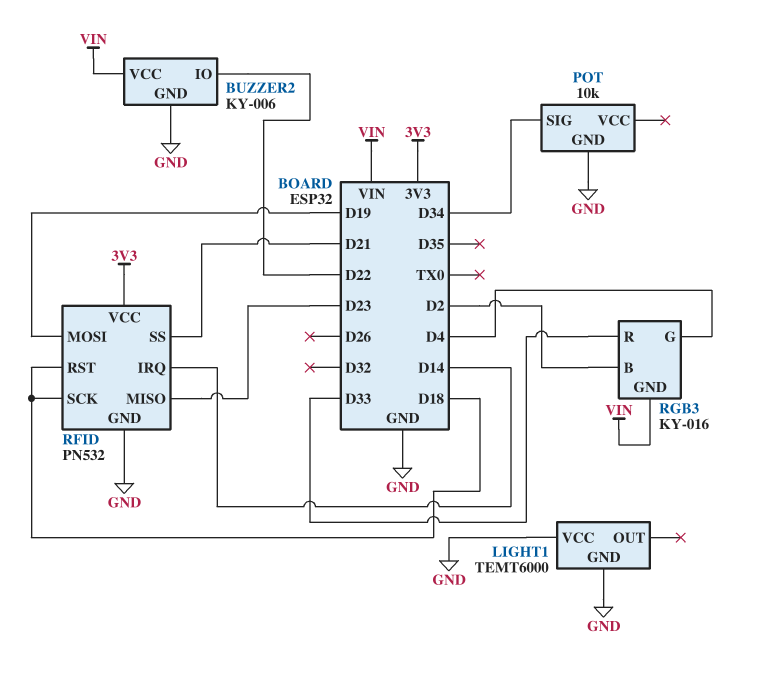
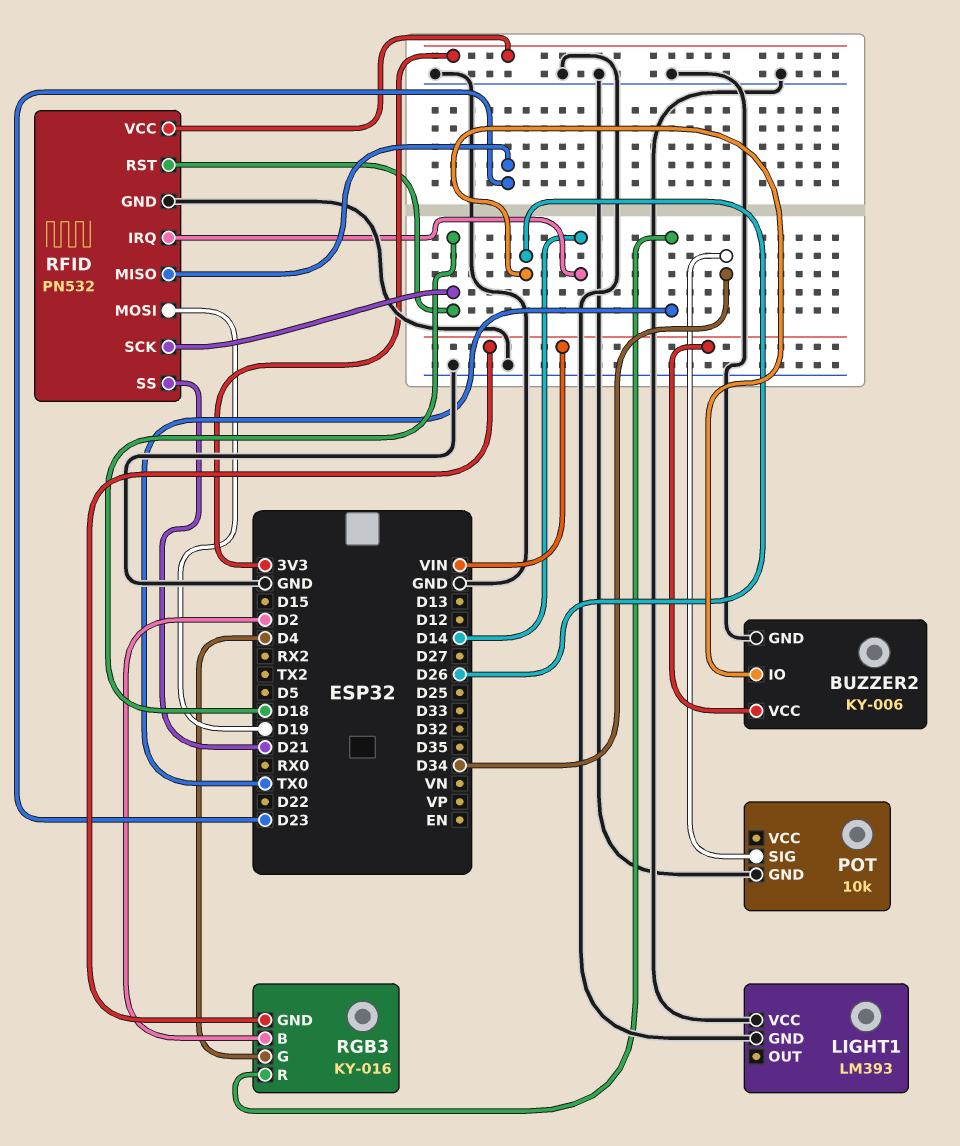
BUZZER2 pin IO: D22 -> D26
LIGHT1: TEMT6000 -> LM393
RGB3 pin R: D33 -> TX0

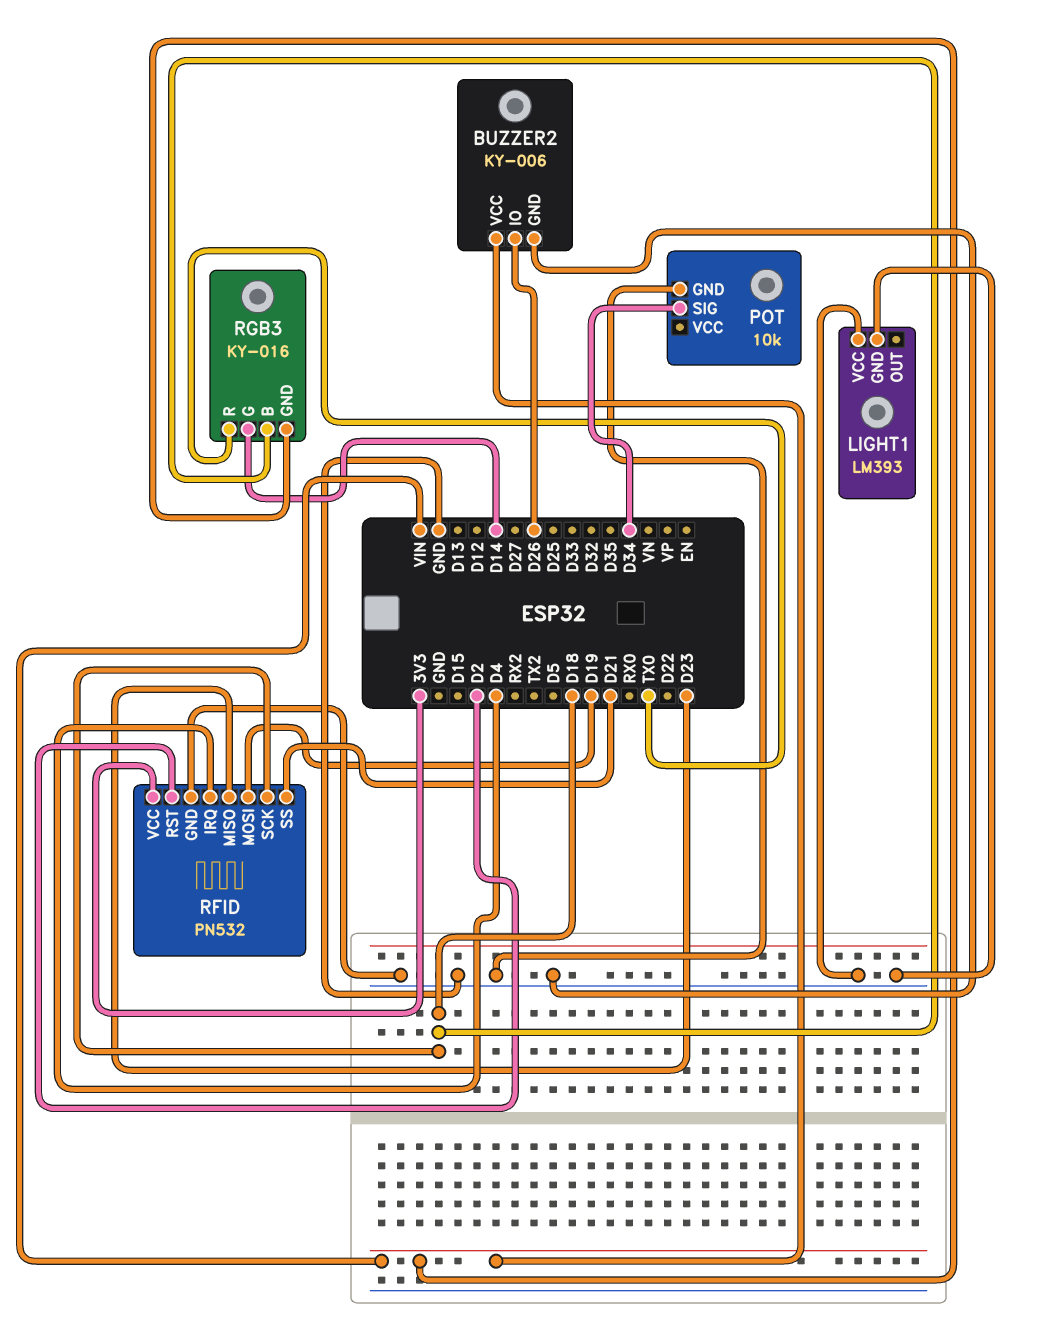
RFID pin IRQ: D14 -> D4
RFID pin RST: D18 -> D2
RGB3 pin B: D2 -> D18
RGB3 pin G: D4 -> D14

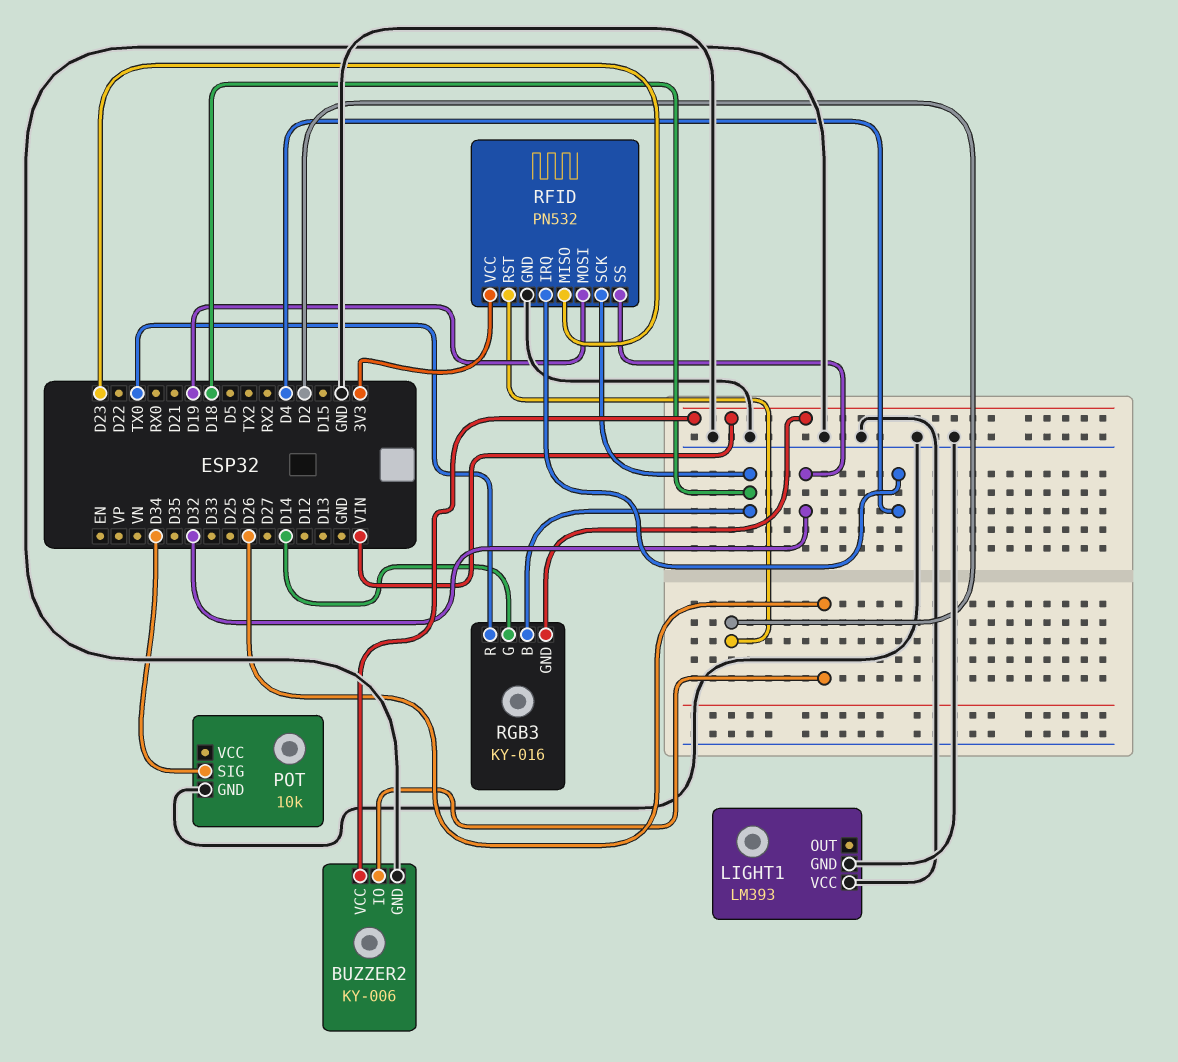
RFID pin SS: D21 -> D32

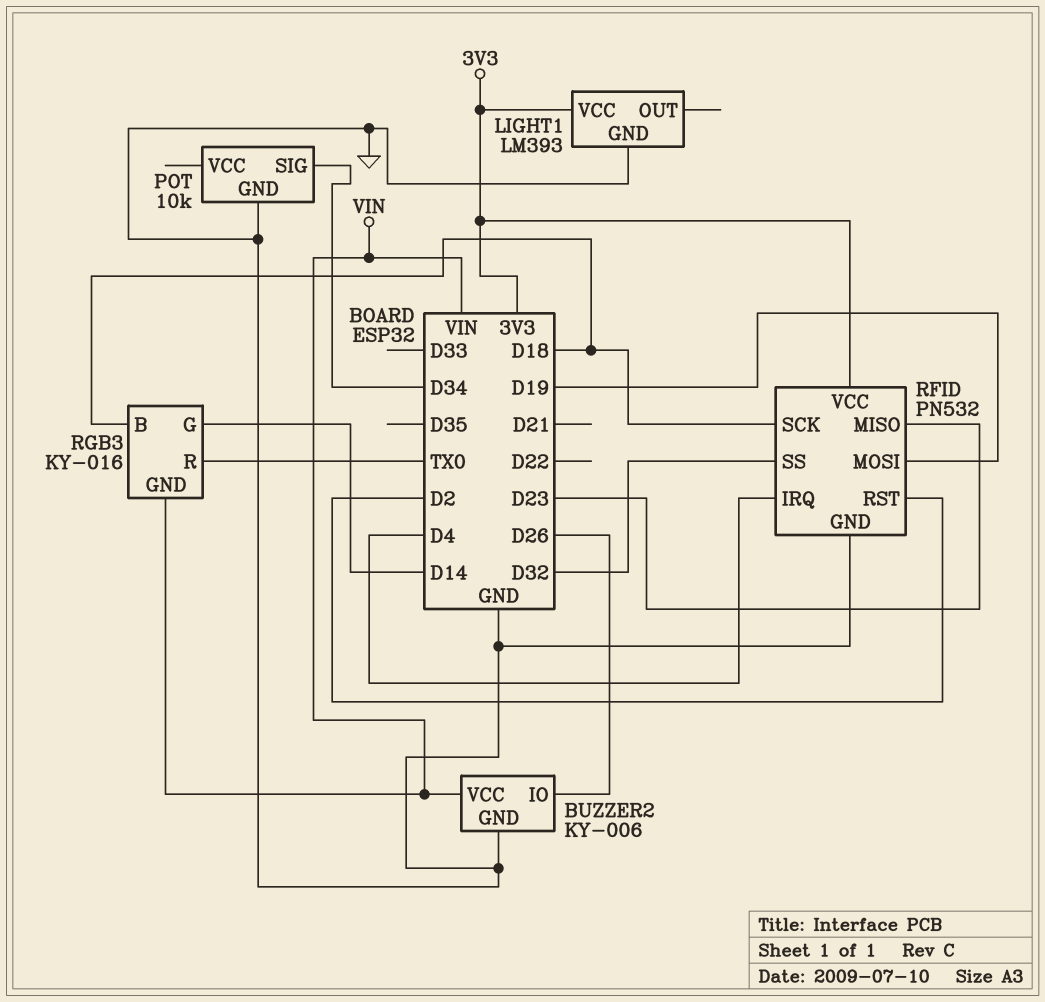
LIGHT1 pin VCC: GND -> 3V3

